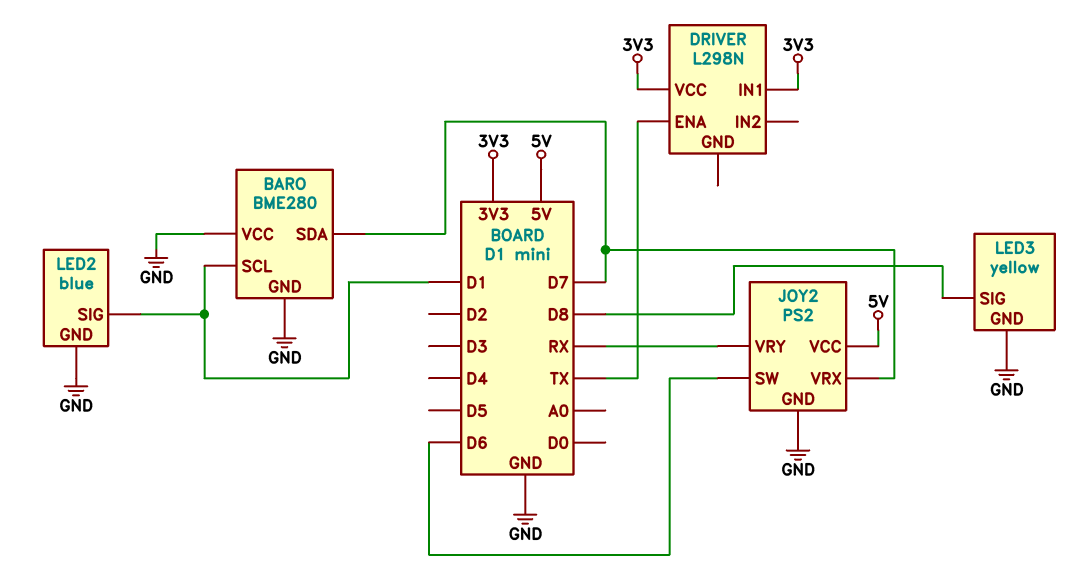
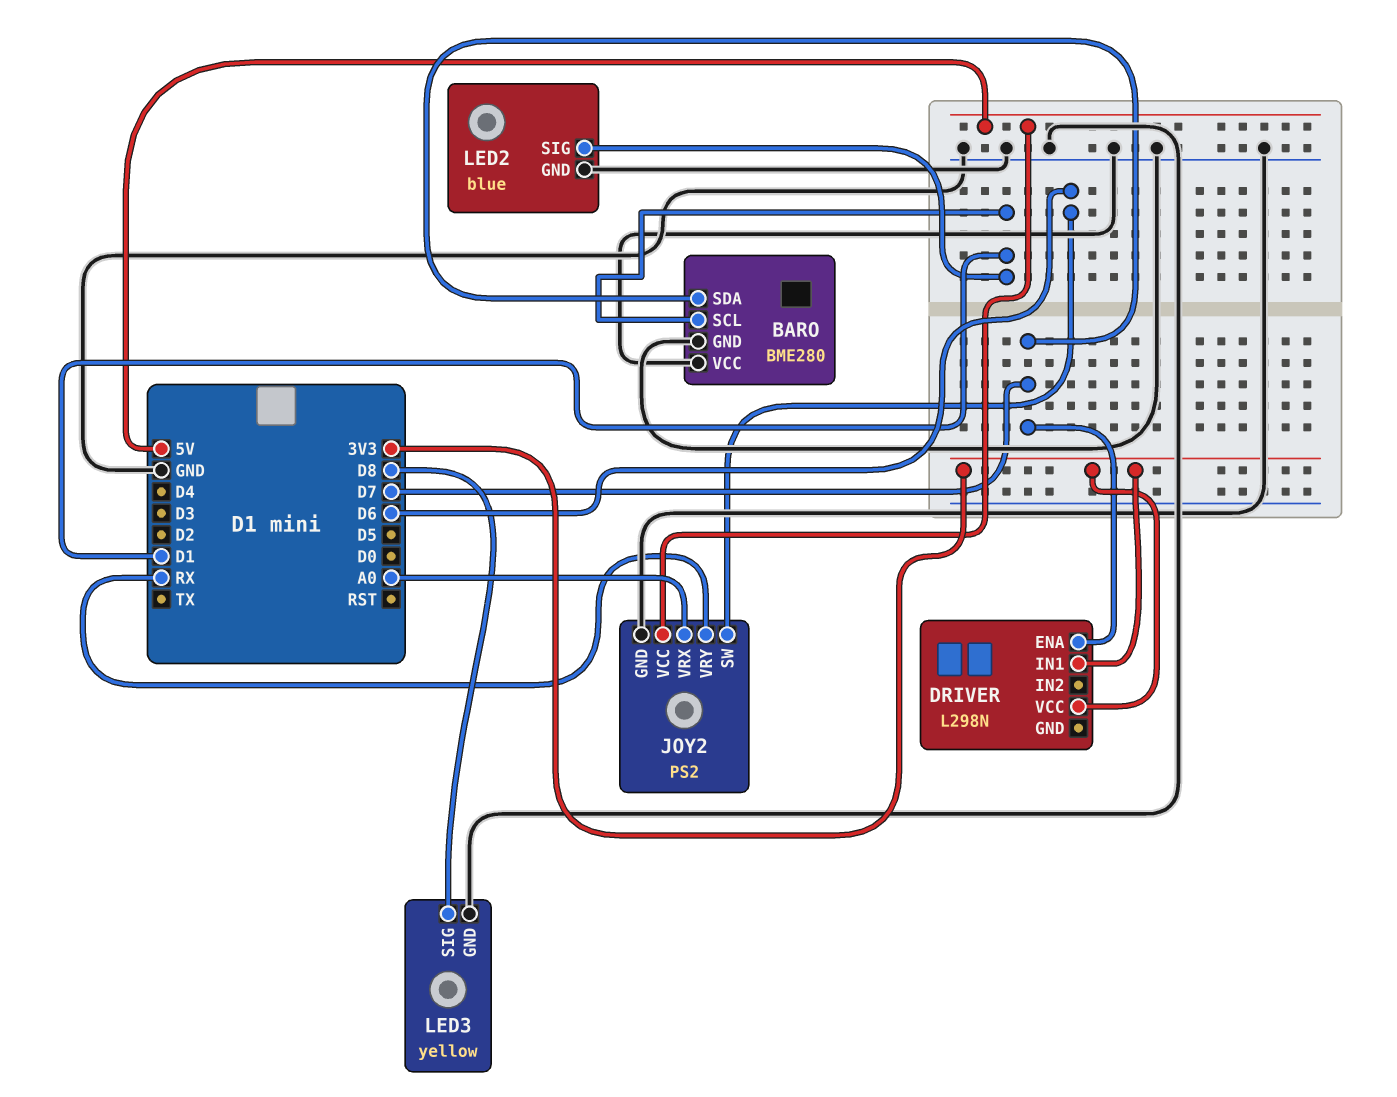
DRIVER pin ENA: TX -> D7
JOY2 pin VRX: D7 -> A0

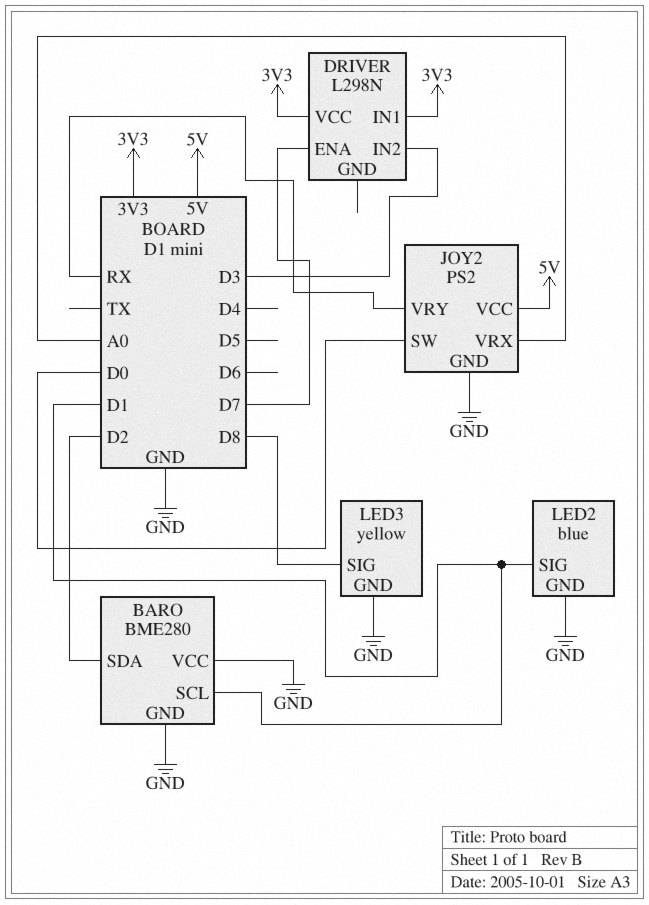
BARO pin SDA: D7 -> D2
DRIVER pin IN2: none -> D3
JOY2 pin SW: D6 -> D0

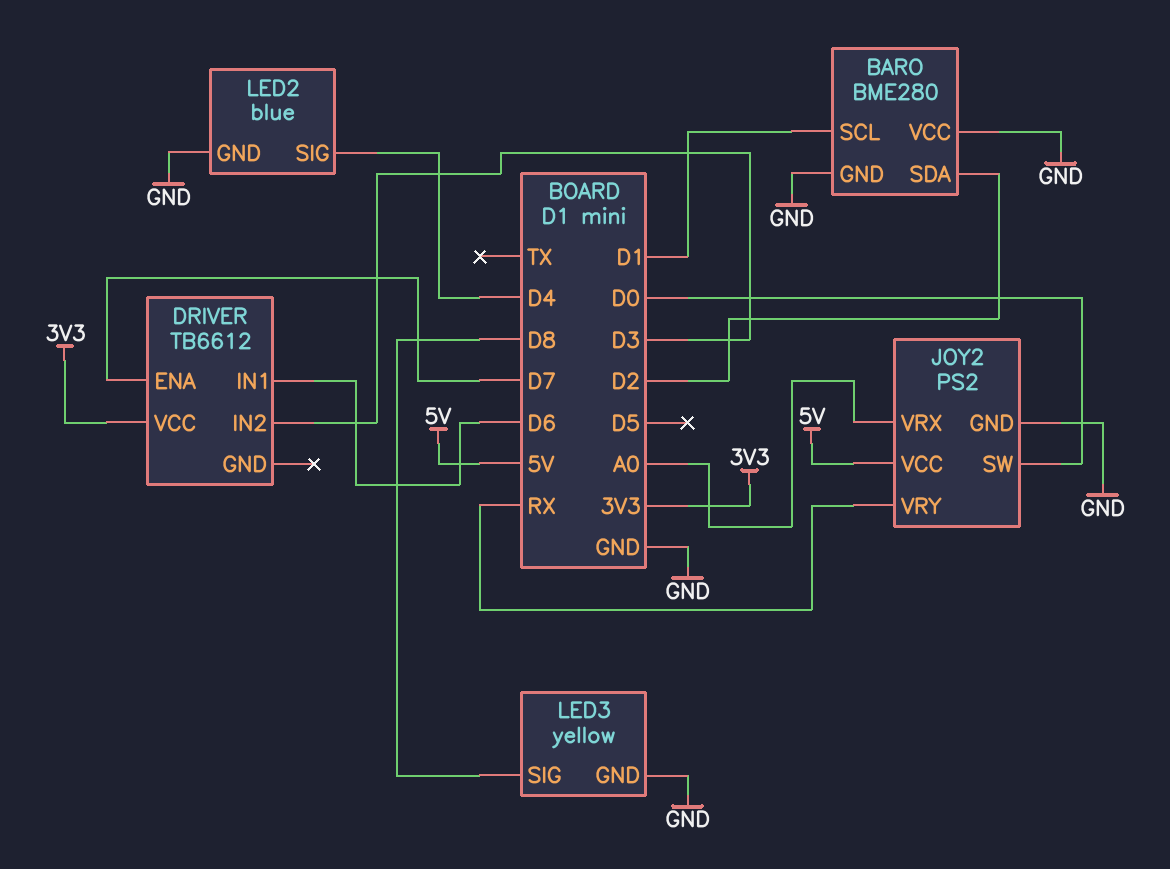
DRIVER: L298N -> TB6612
DRIVER pin IN1: 3V3 -> D6
LED2 pin SIG: D1 -> D4

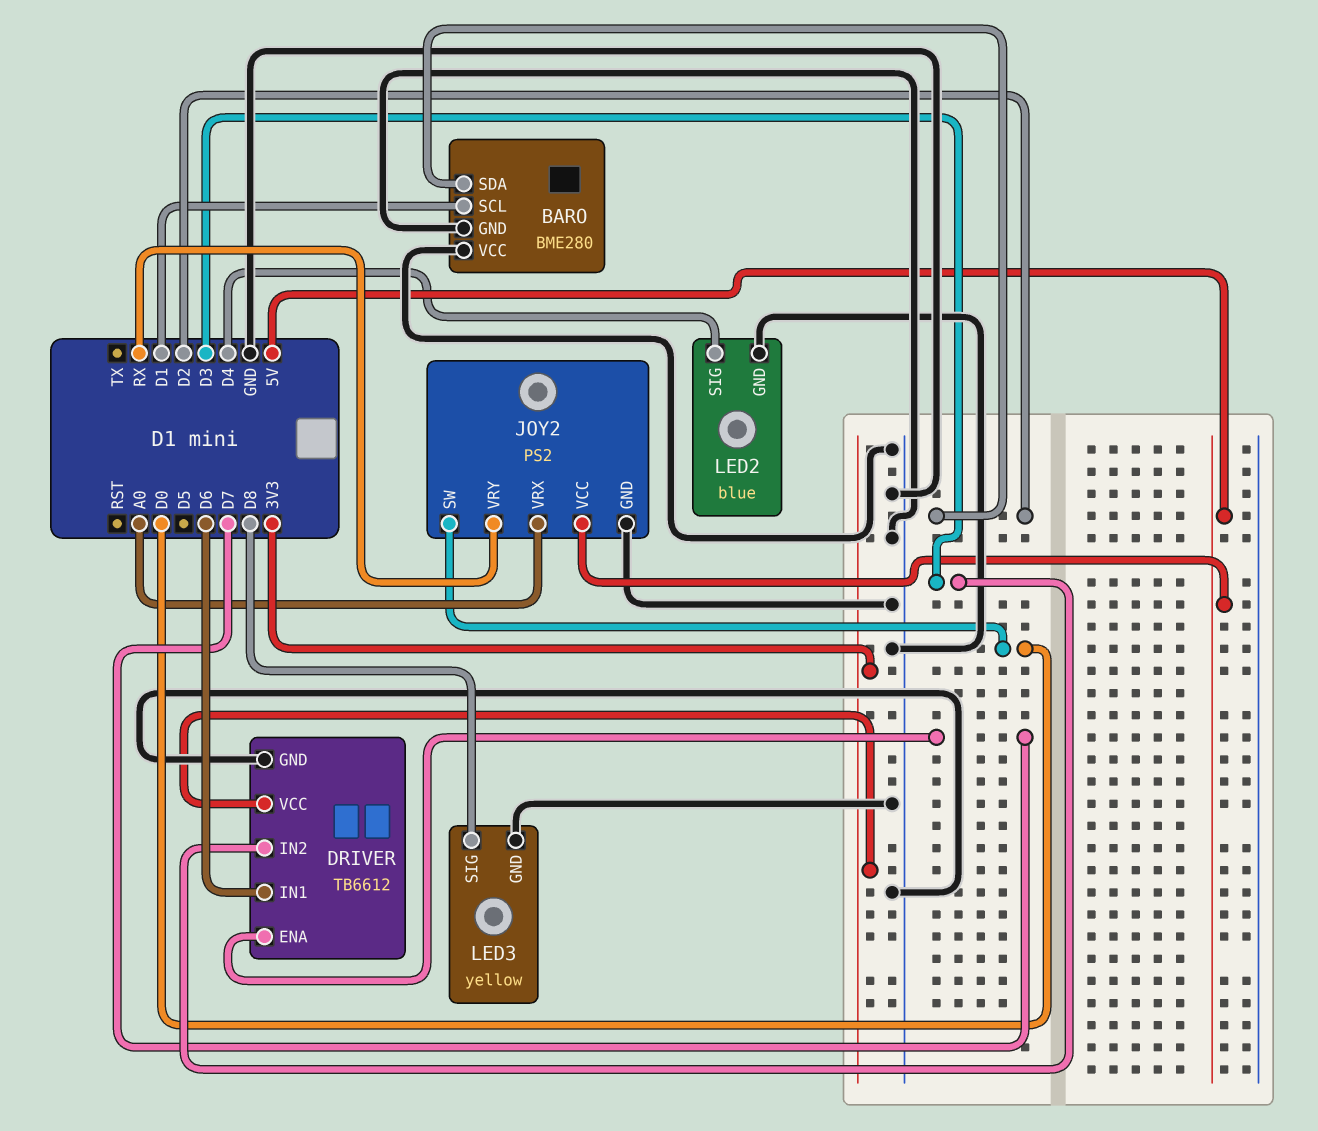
DRIVER pin GND: none -> GND

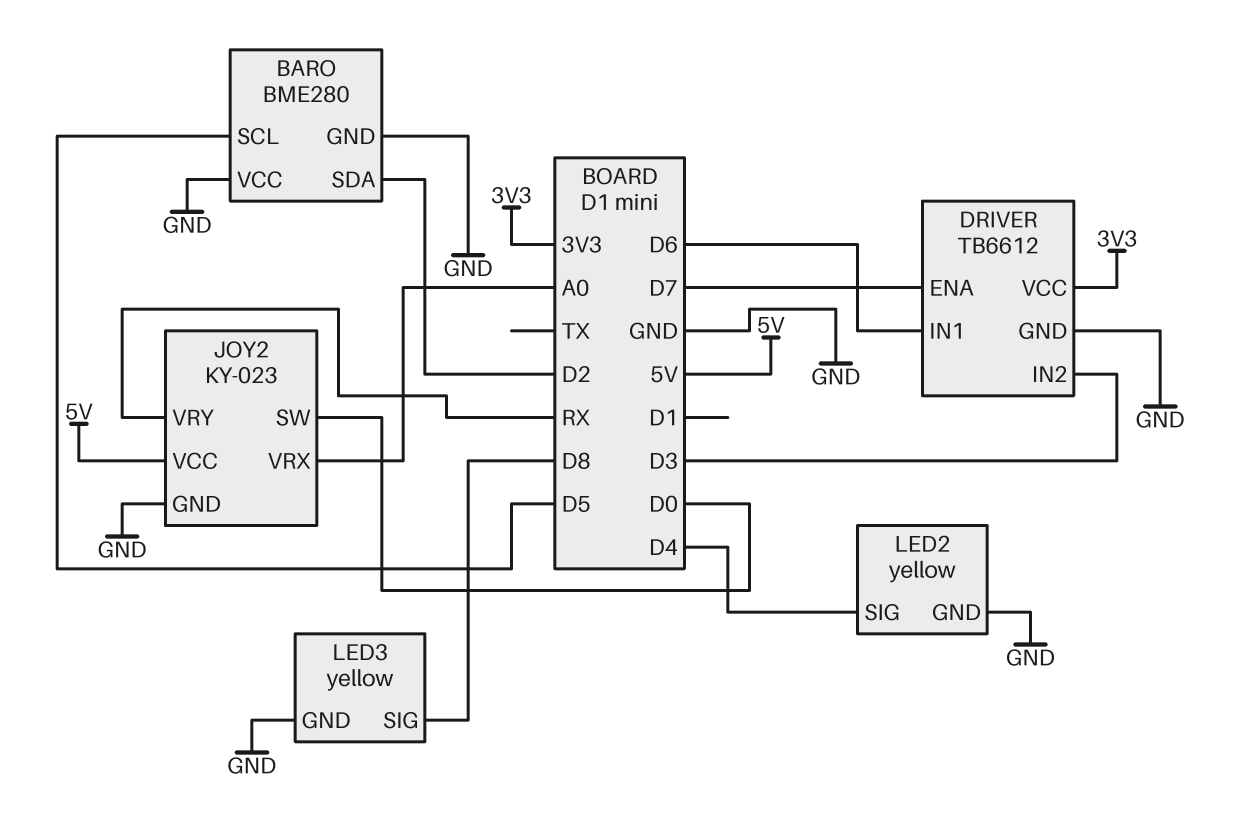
BARO pin SCL: D1 -> D5
JOY2: PS2 -> KY-023
LED2: blue -> yellow

